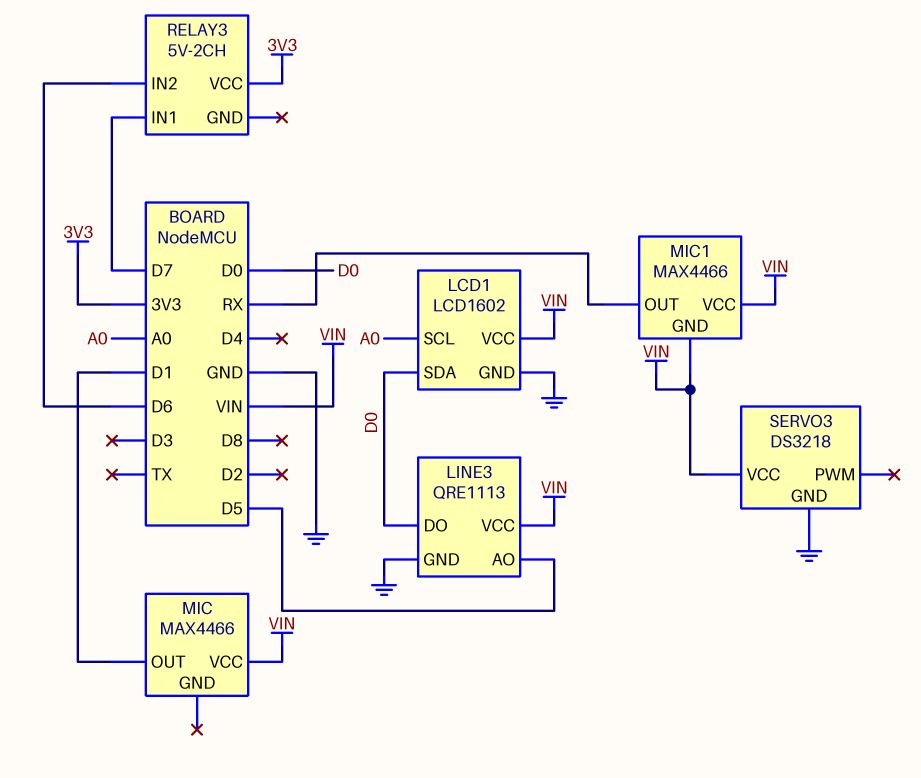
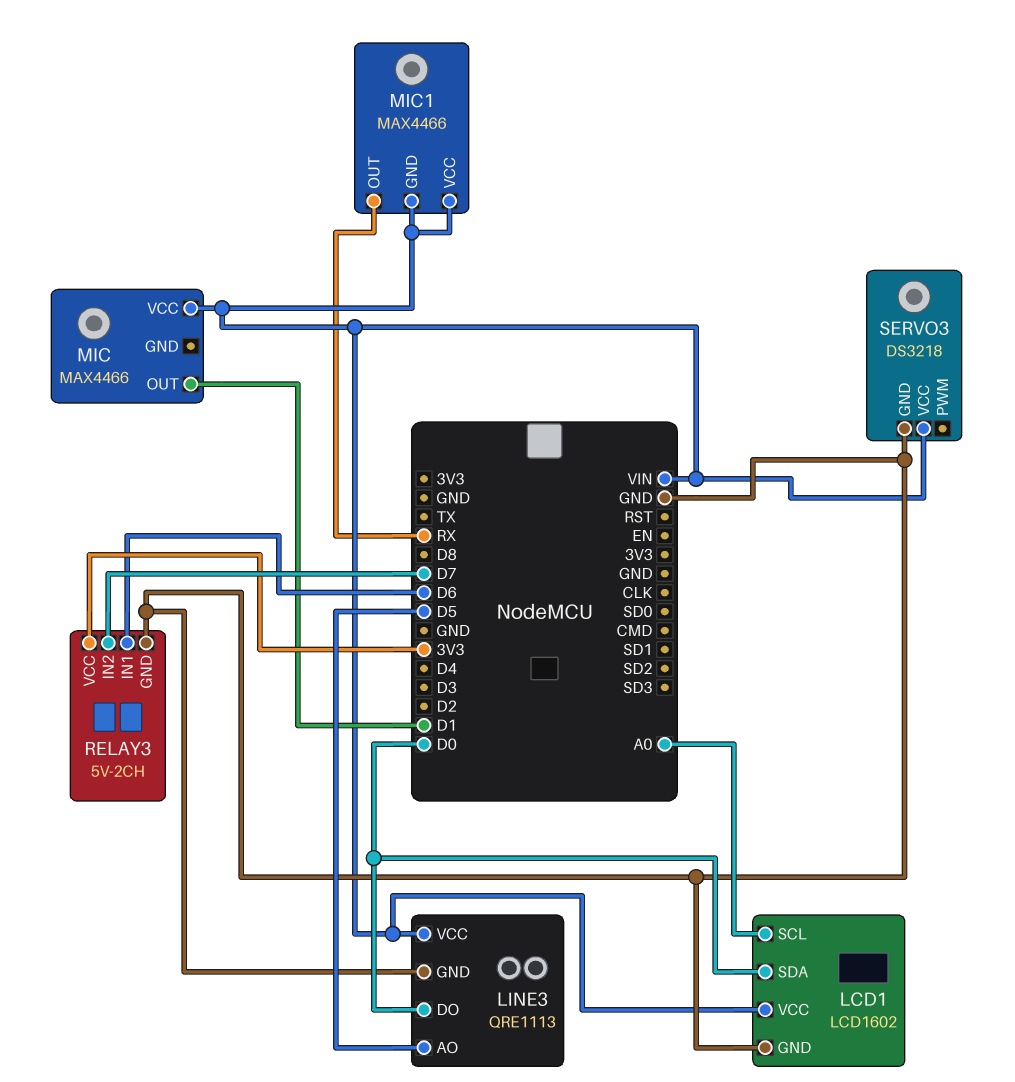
RELAY3 pin GND: none -> GND
RELAY3 pin IN1: D7 -> D6
RELAY3 pin IN2: D6 -> D7

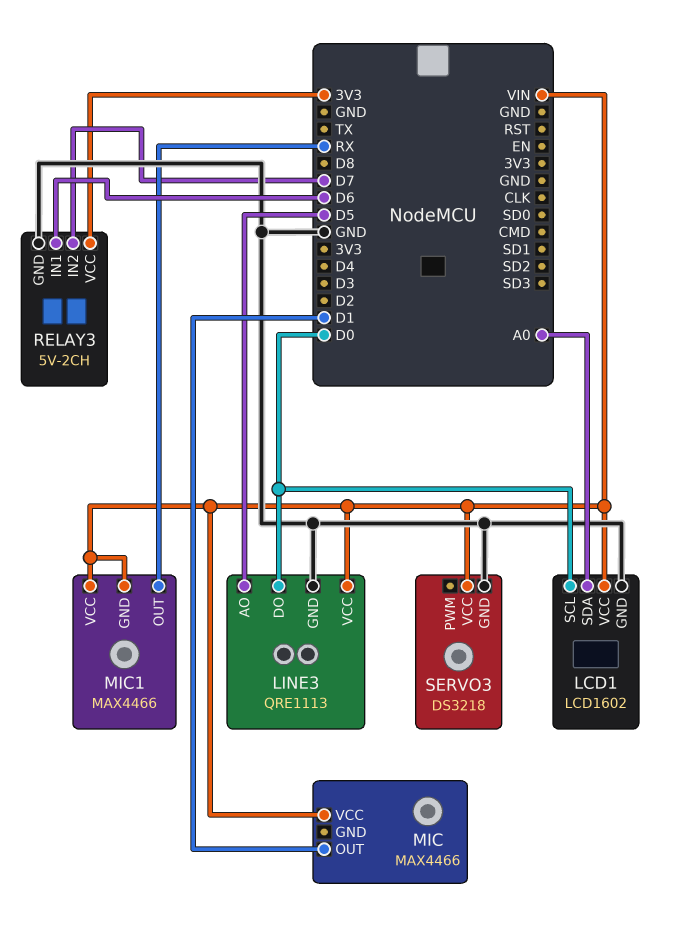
LCD1 pin SCL: A0 -> D0
LCD1 pin SDA: D0 -> A0

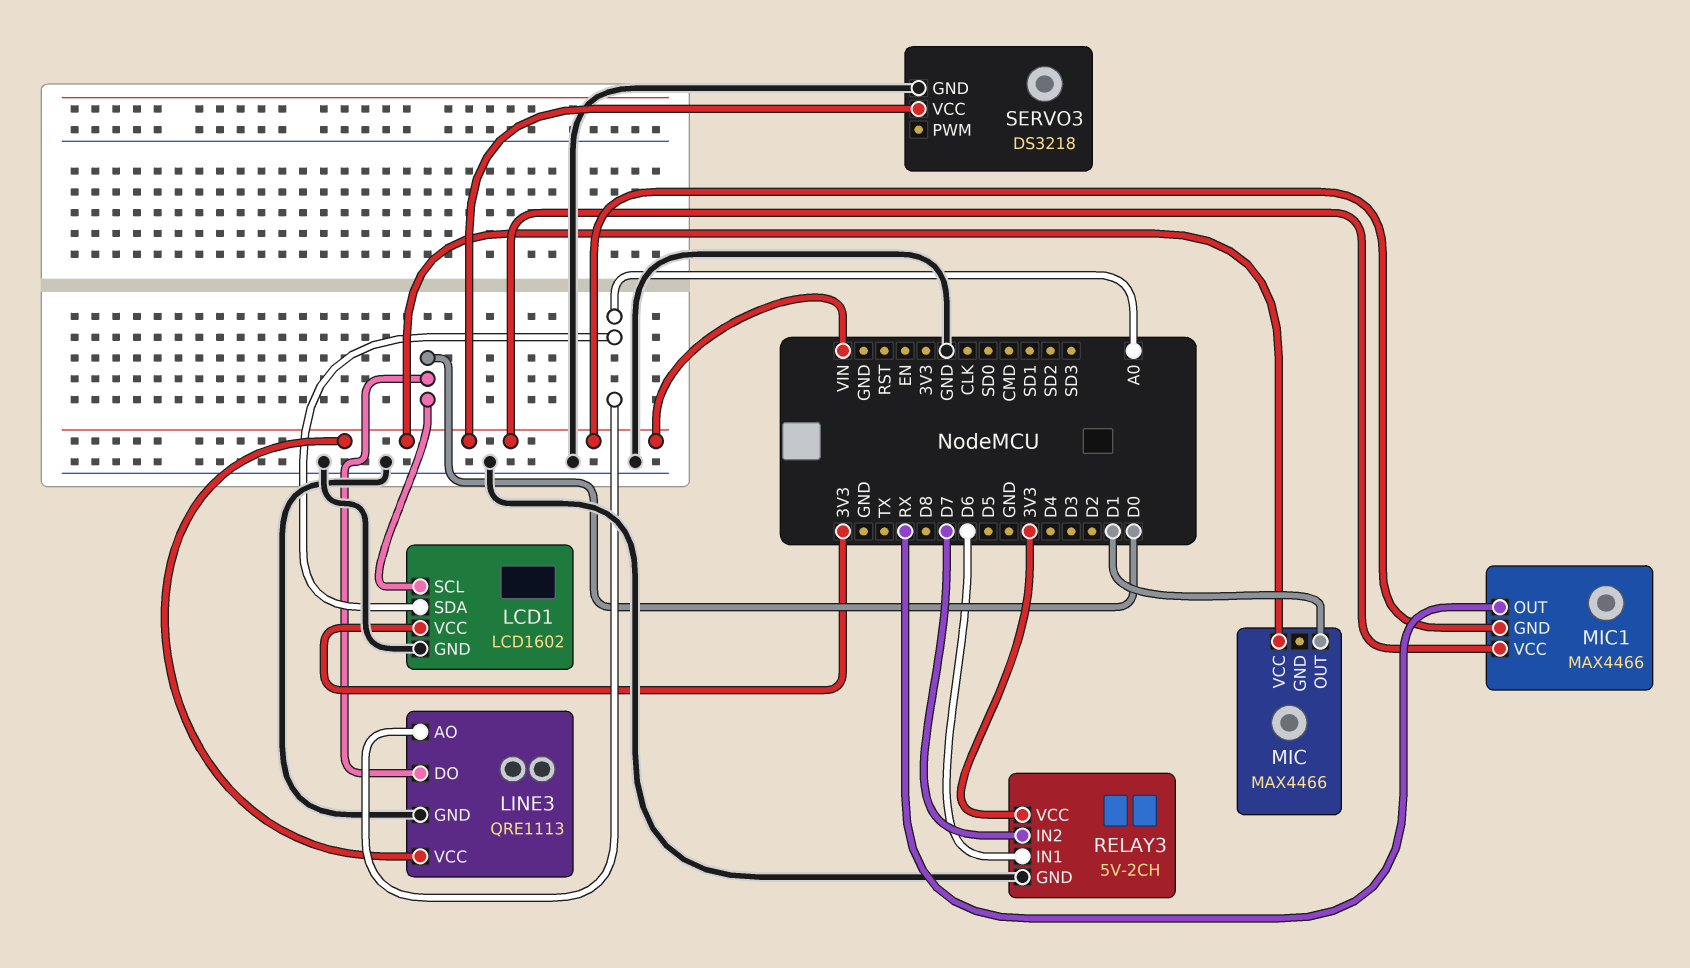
LCD1 pin VCC: VIN -> 3V3
LINE3 pin AO: D5 -> A0

